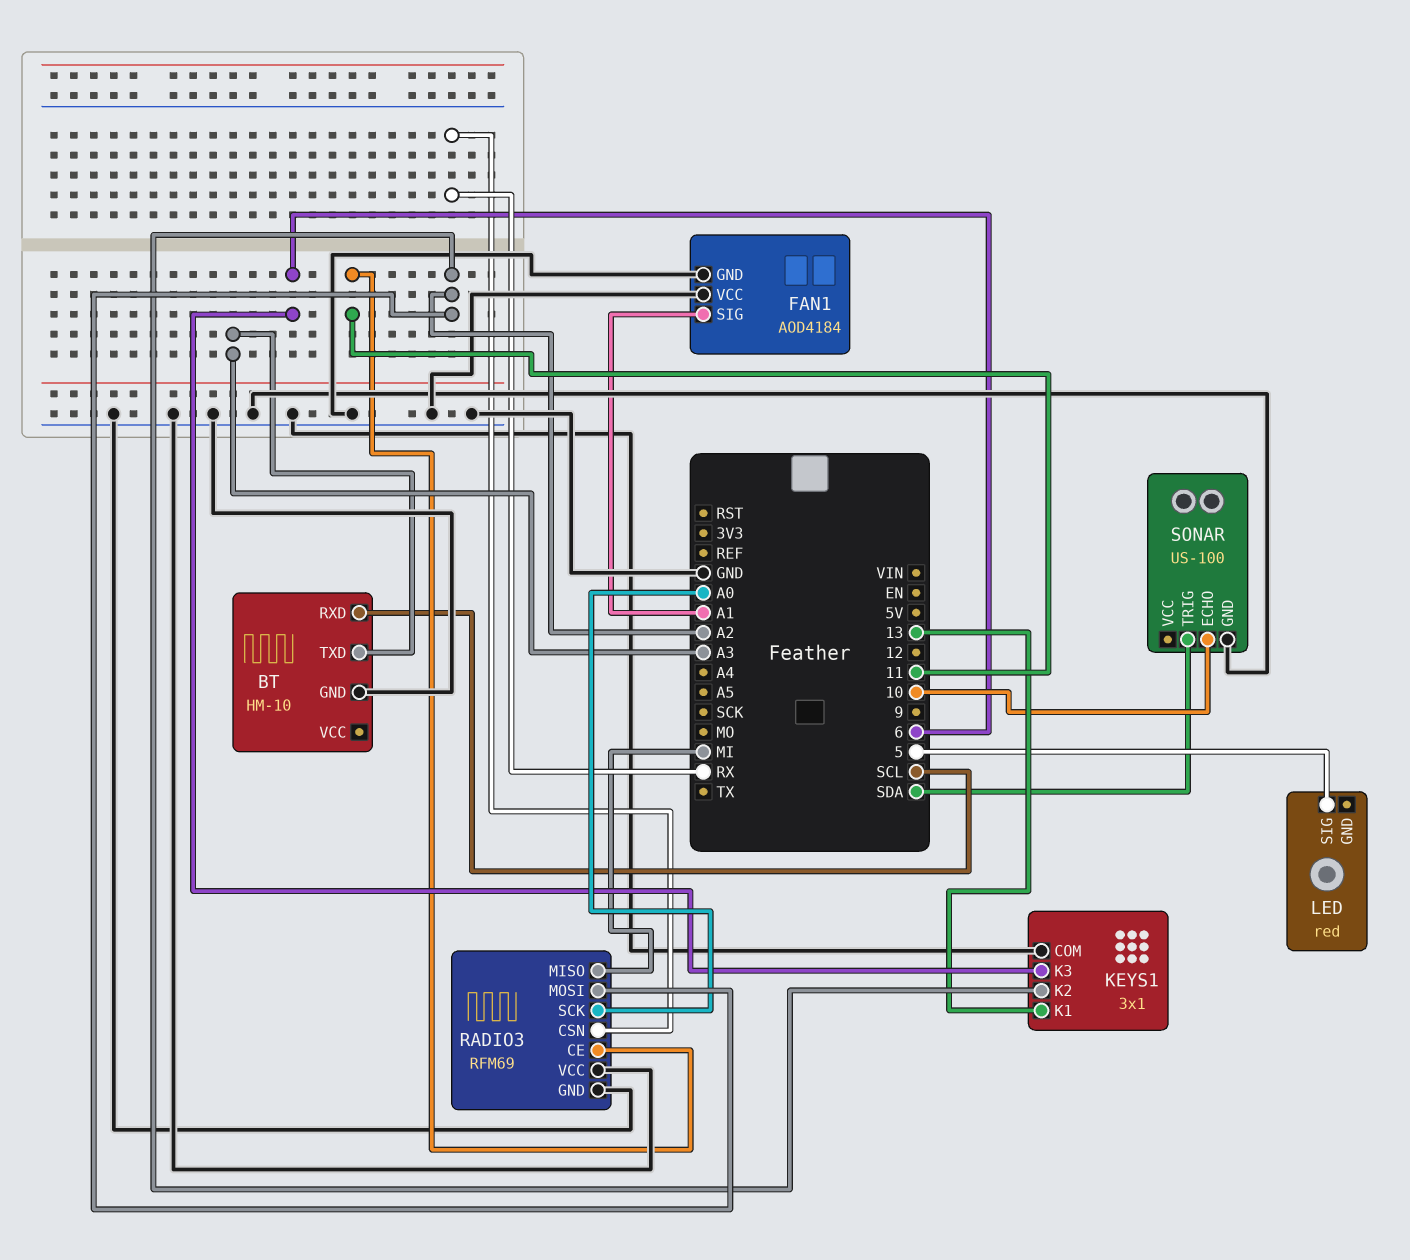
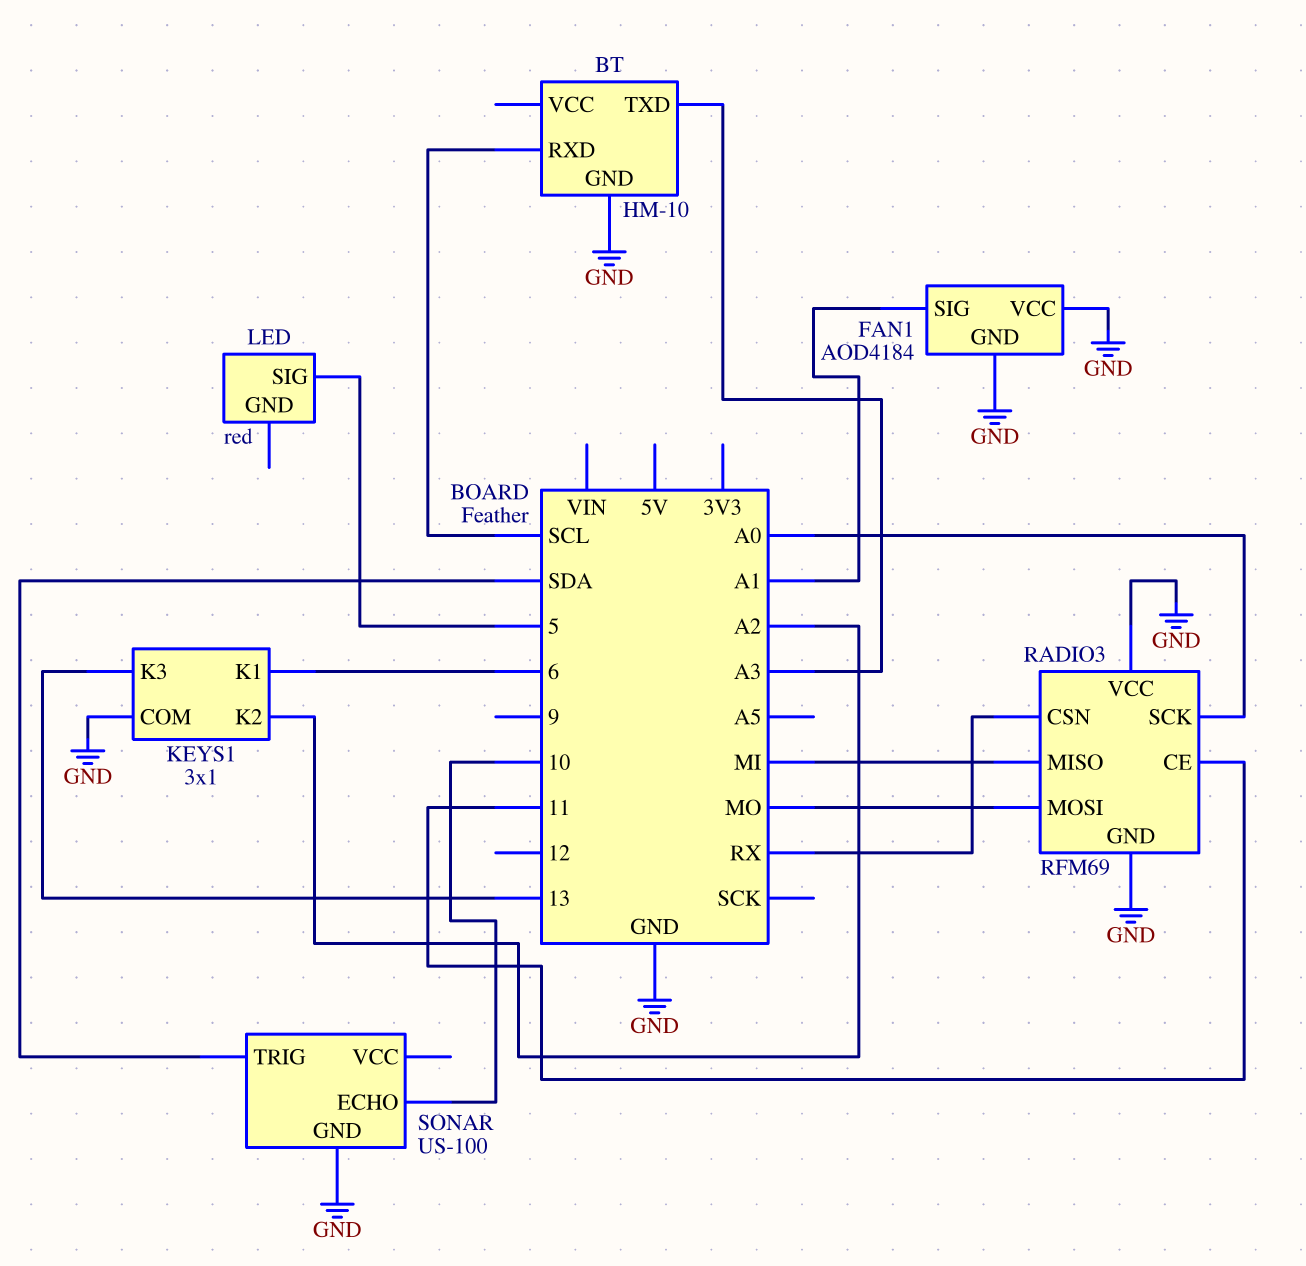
KEYS1 pin K1: 13 -> 6
KEYS1 pin K3: 6 -> 13
RADIO3 pin MOSI: A2 -> MO

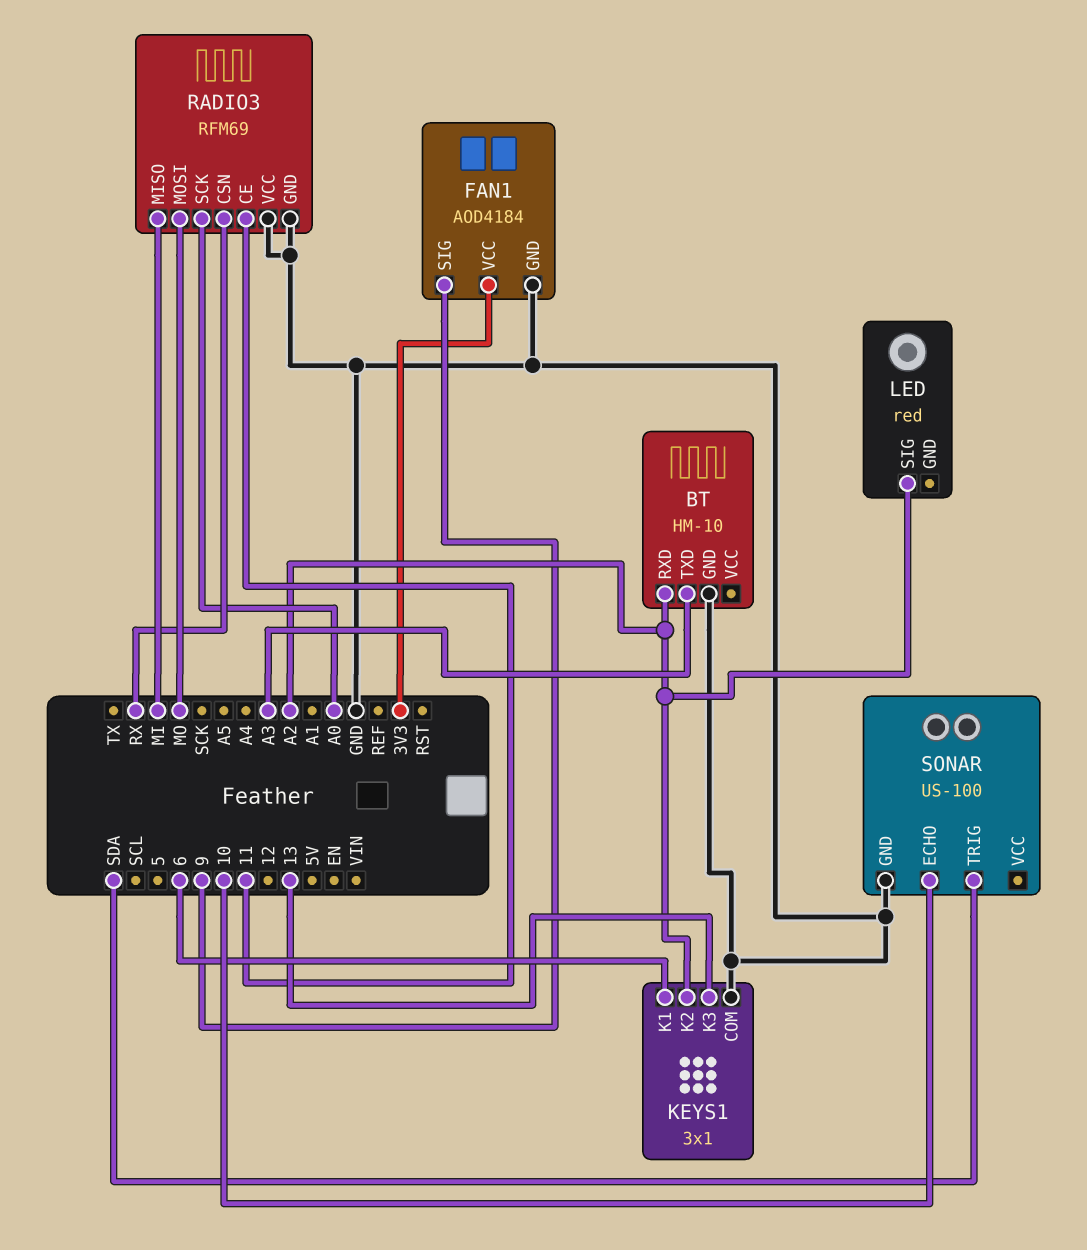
BT pin RXD: SCL -> A2
FAN1 pin SIG: A1 -> 9
FAN1 pin VCC: GND -> 3V3
LED pin SIG: 5 -> A2

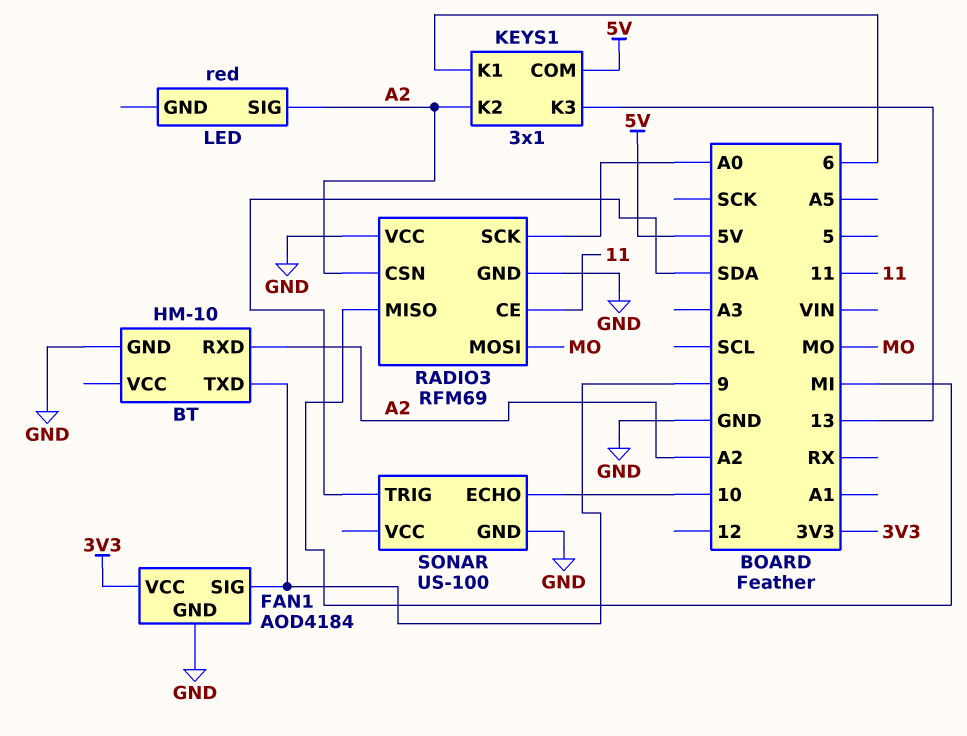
BT pin TXD: A3 -> 9
KEYS1 pin COM: GND -> 5V
RADIO3 pin CSN: RX -> A2

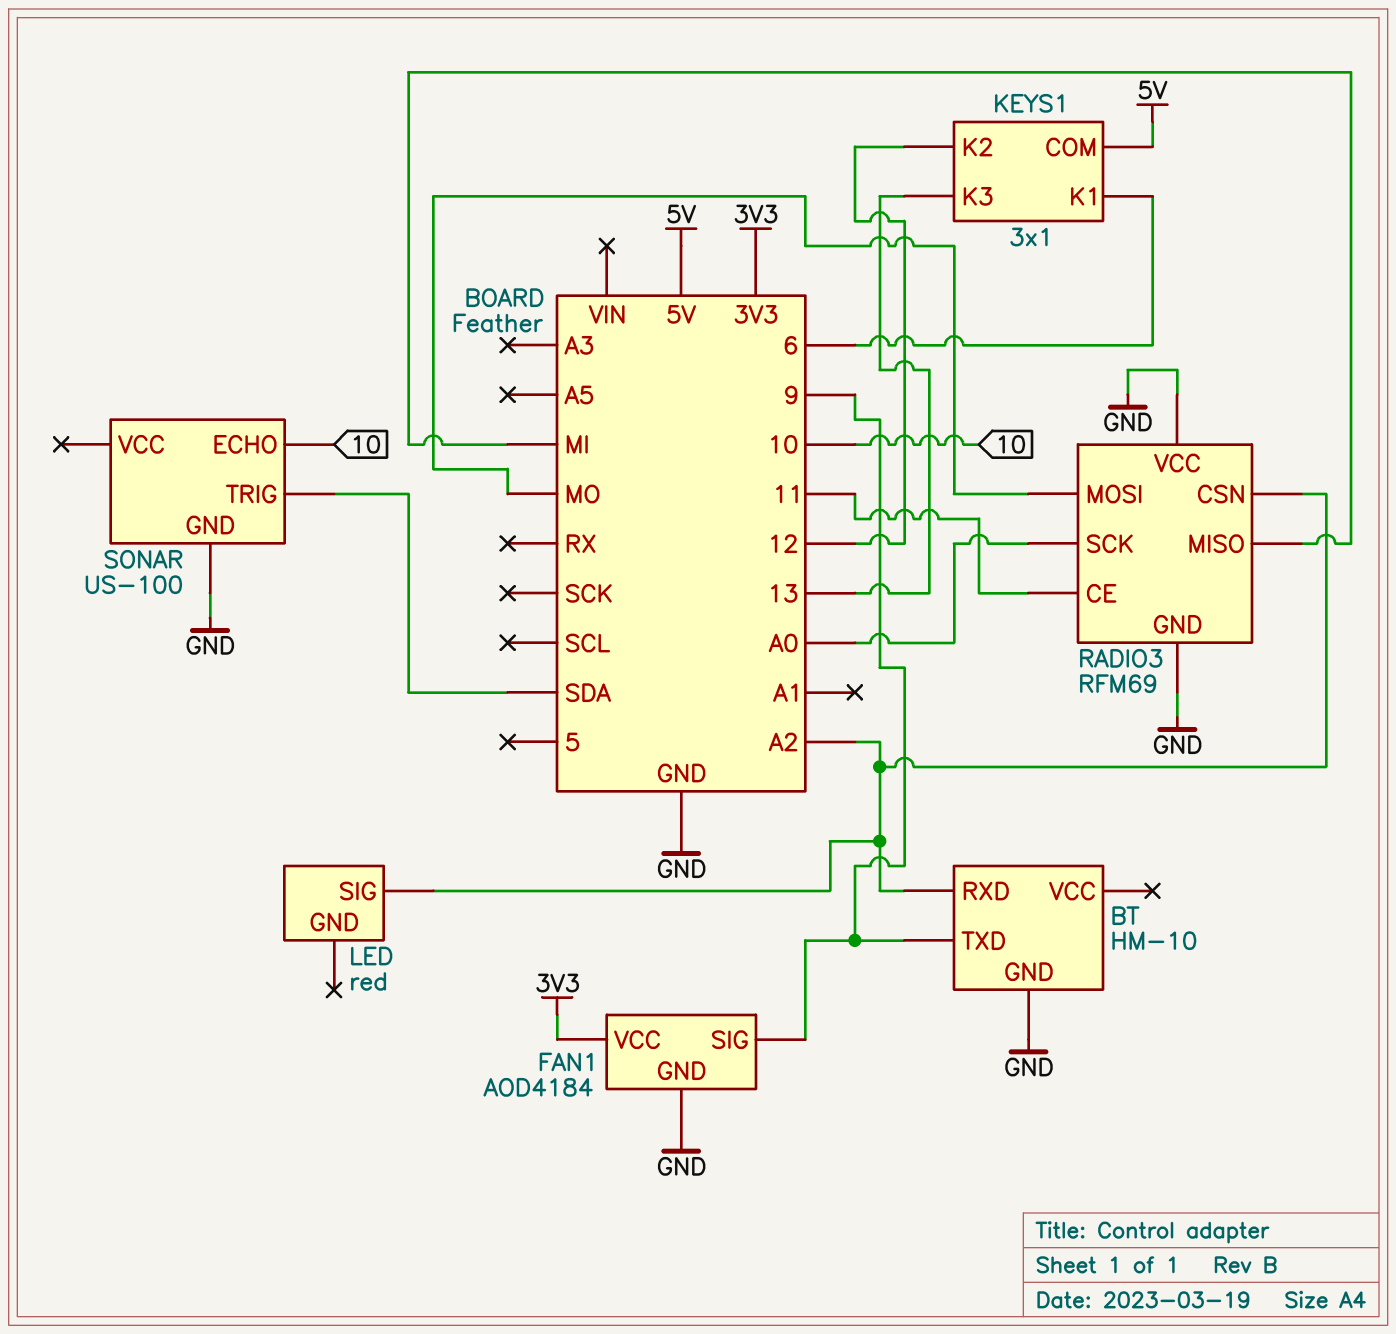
KEYS1 pin K2: A2 -> 12

